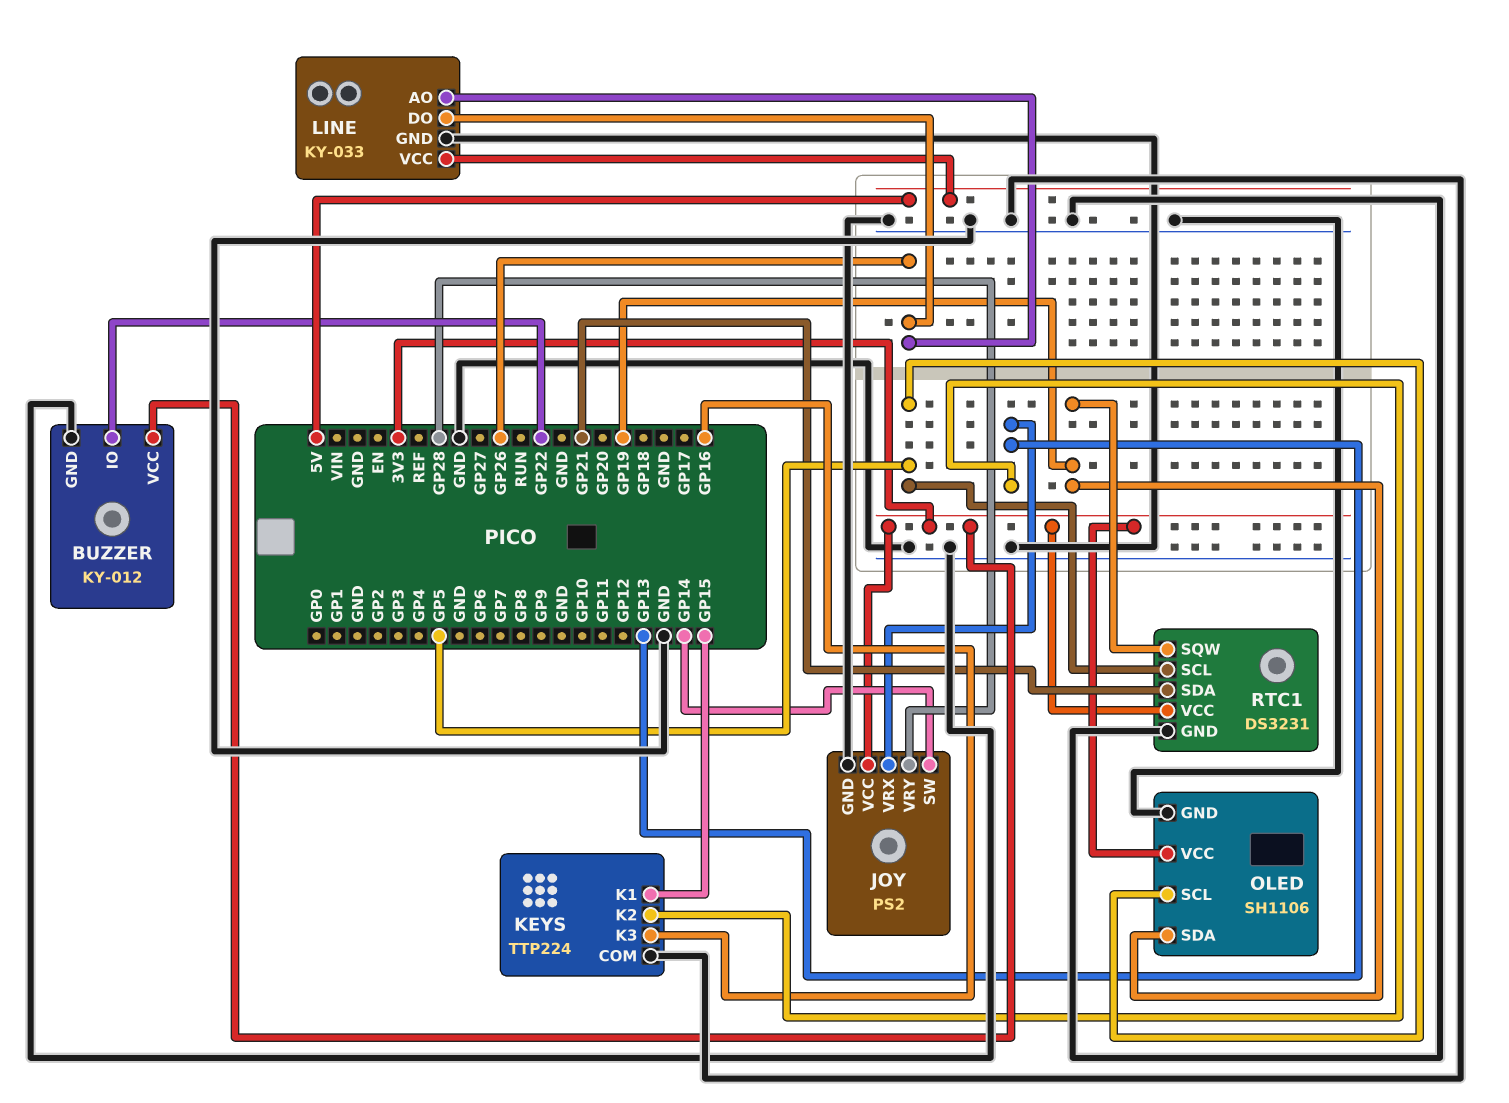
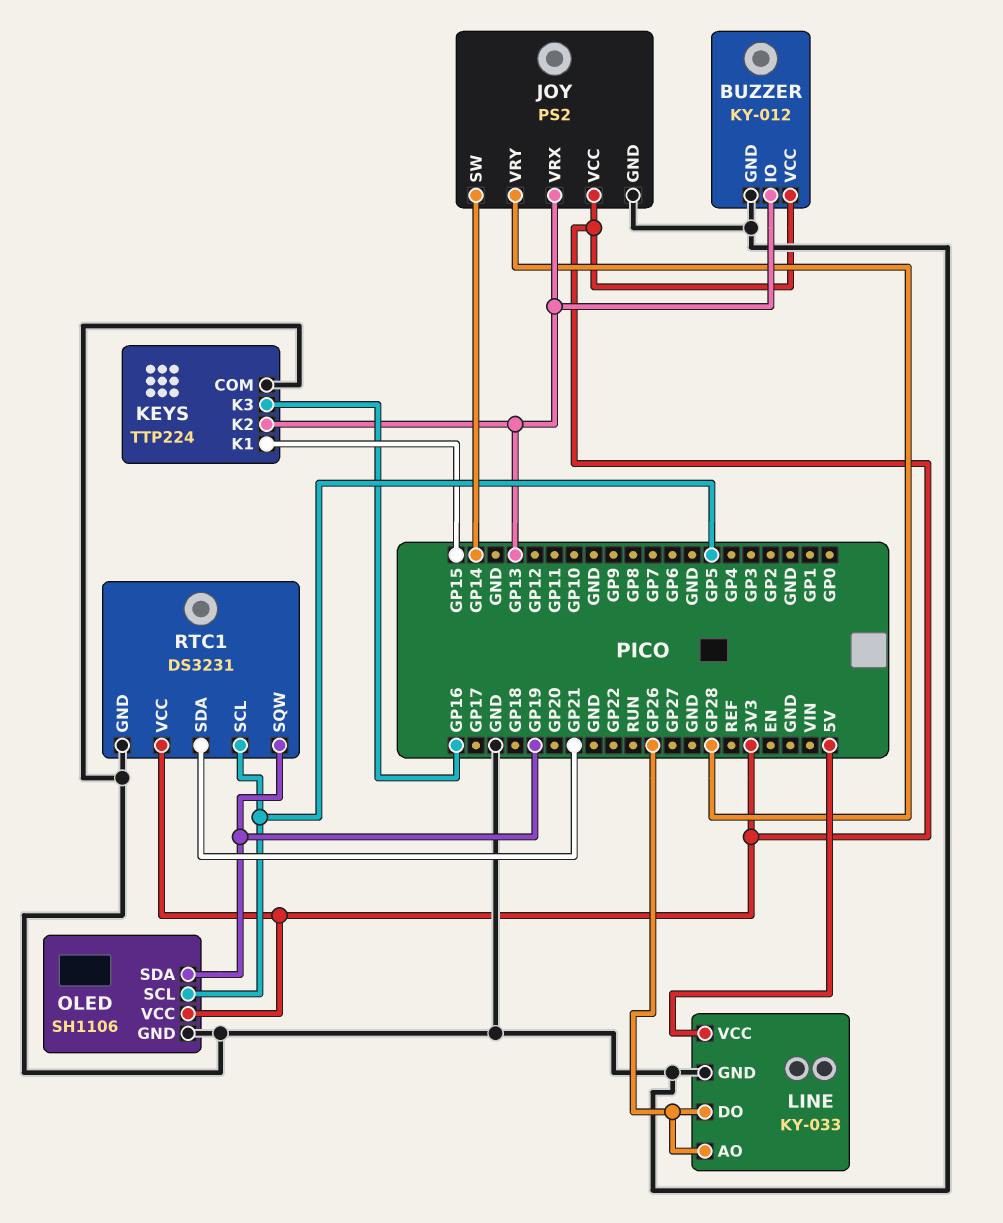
BUZZER pin IO: GP22 -> GP13

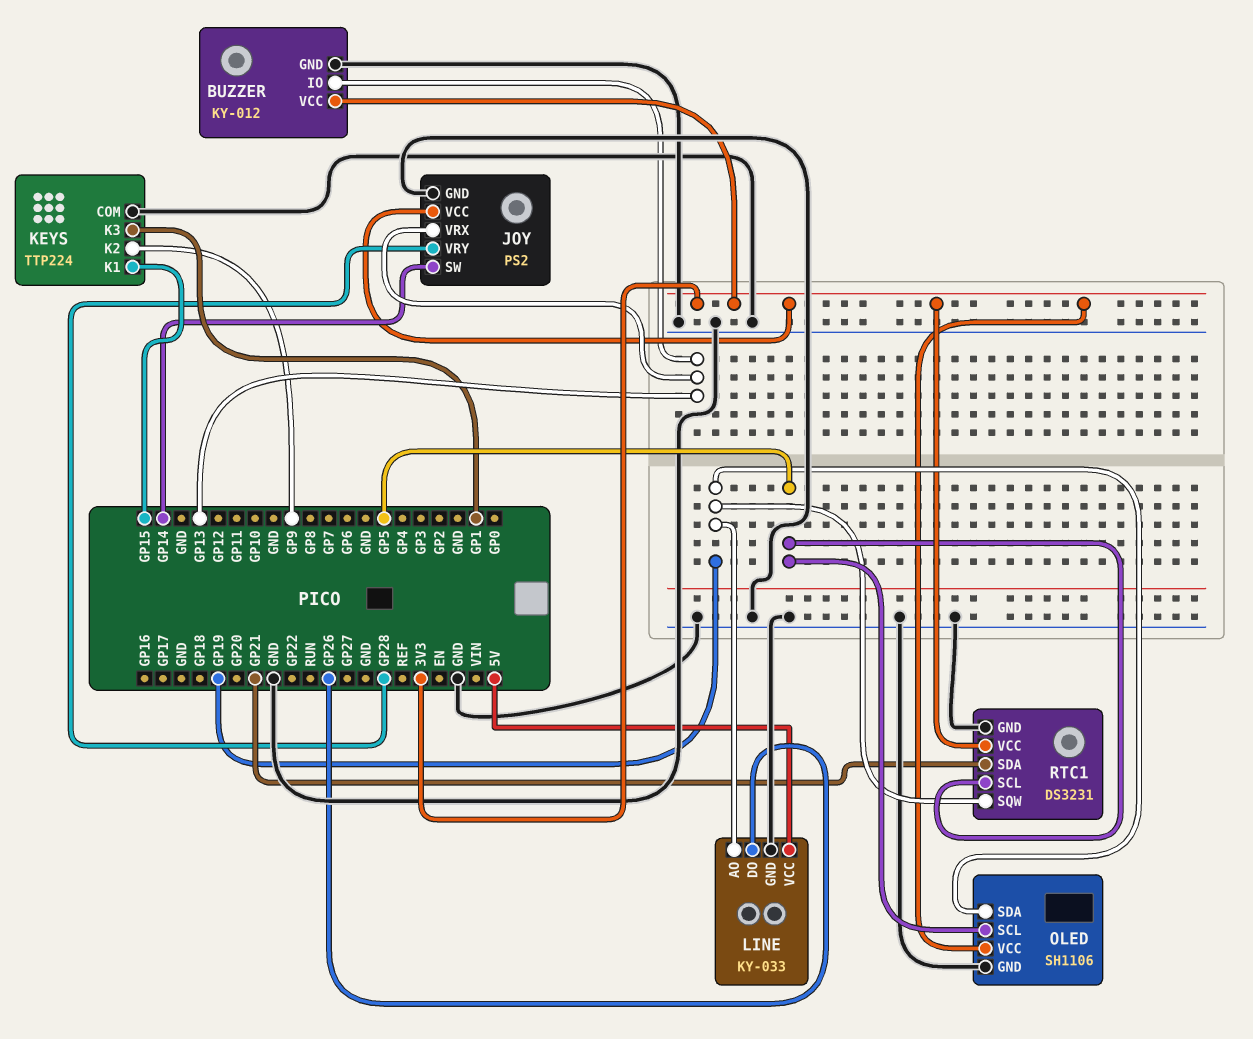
KEYS pin K2: GP13 -> GP9
KEYS pin K3: GP16 -> GP1
LINE pin AO: GP26 -> GP19

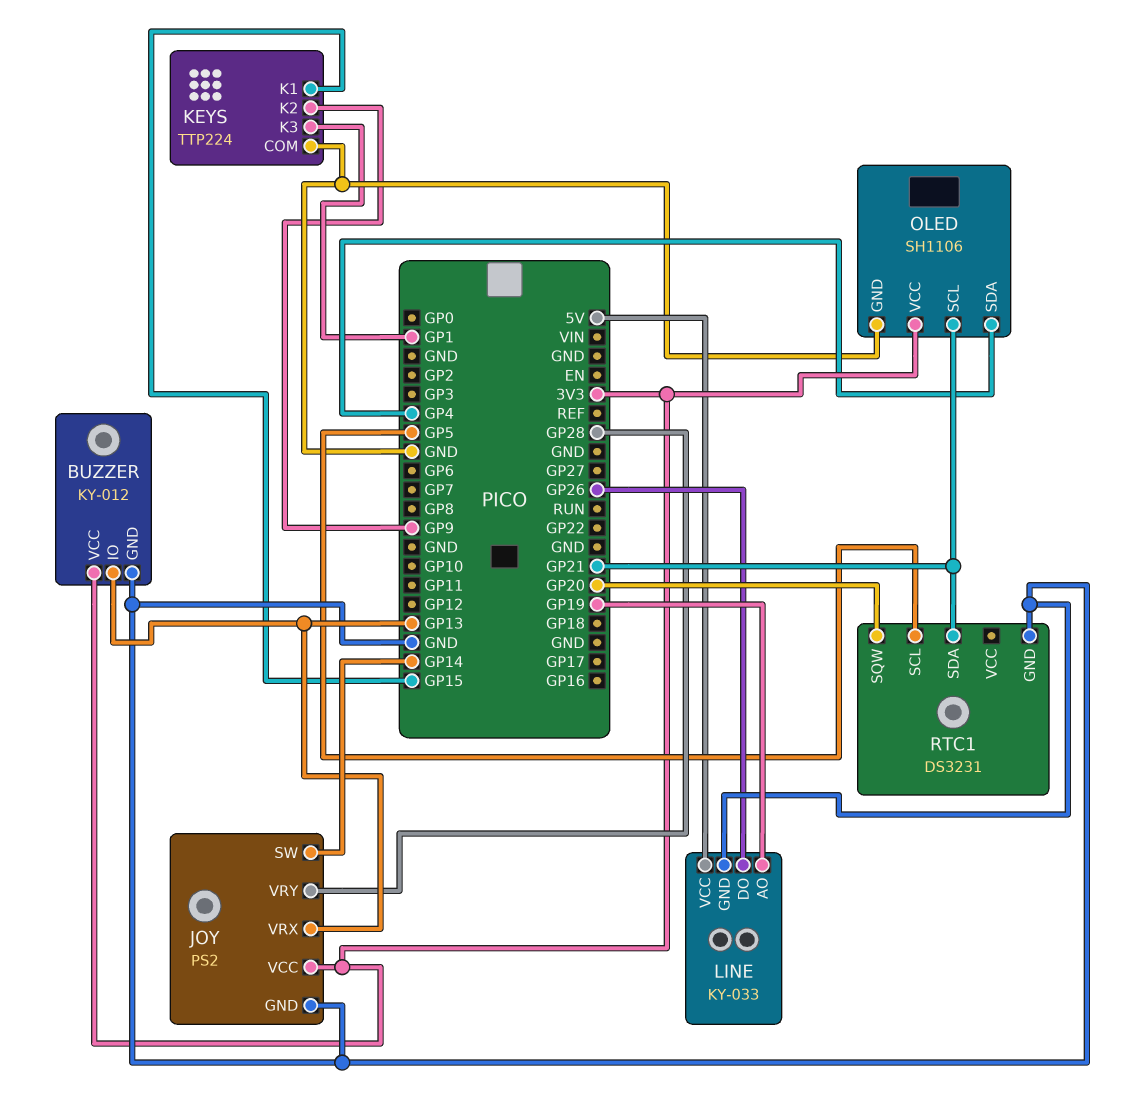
OLED pin SCL: GP5 -> GP21
OLED pin SDA: GP19 -> GP4
RTC1 pin SQW: GP19 -> GP20
RTC1 pin VCC: 3V3 -> none

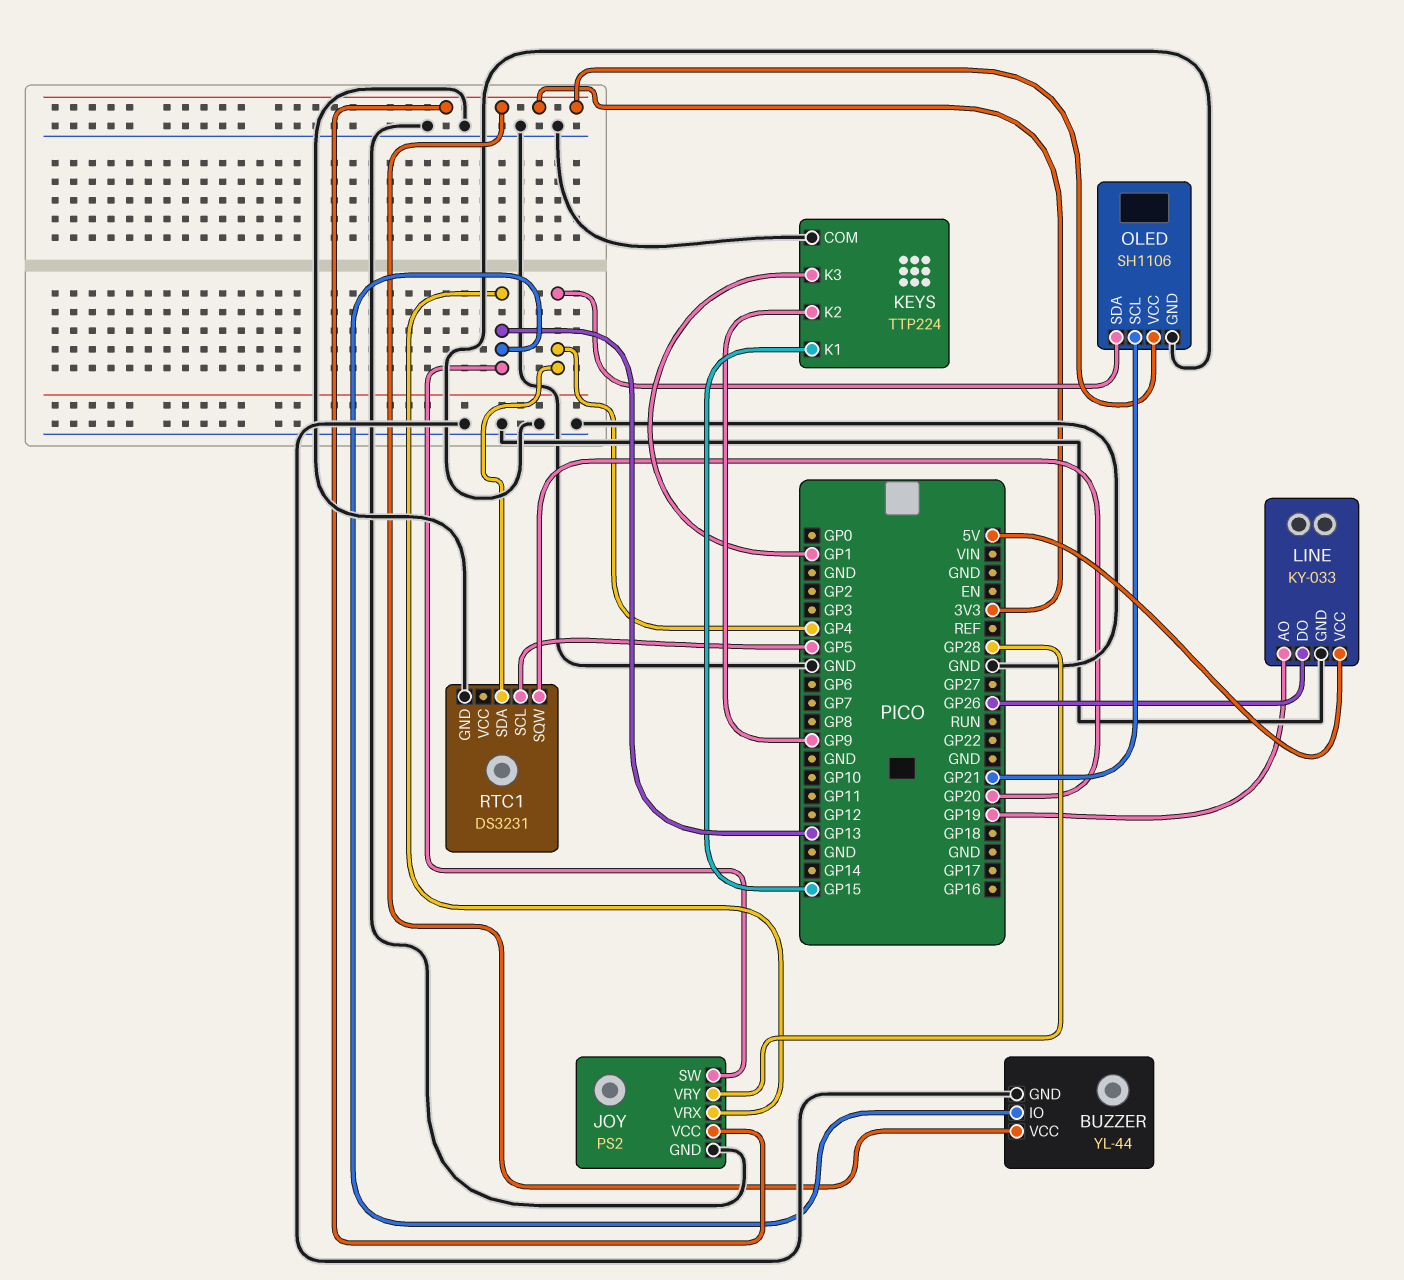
BUZZER: KY-012 -> YL-44
JOY pin SW: GP14 -> GP13
RTC1 pin SDA: GP21 -> GP4

